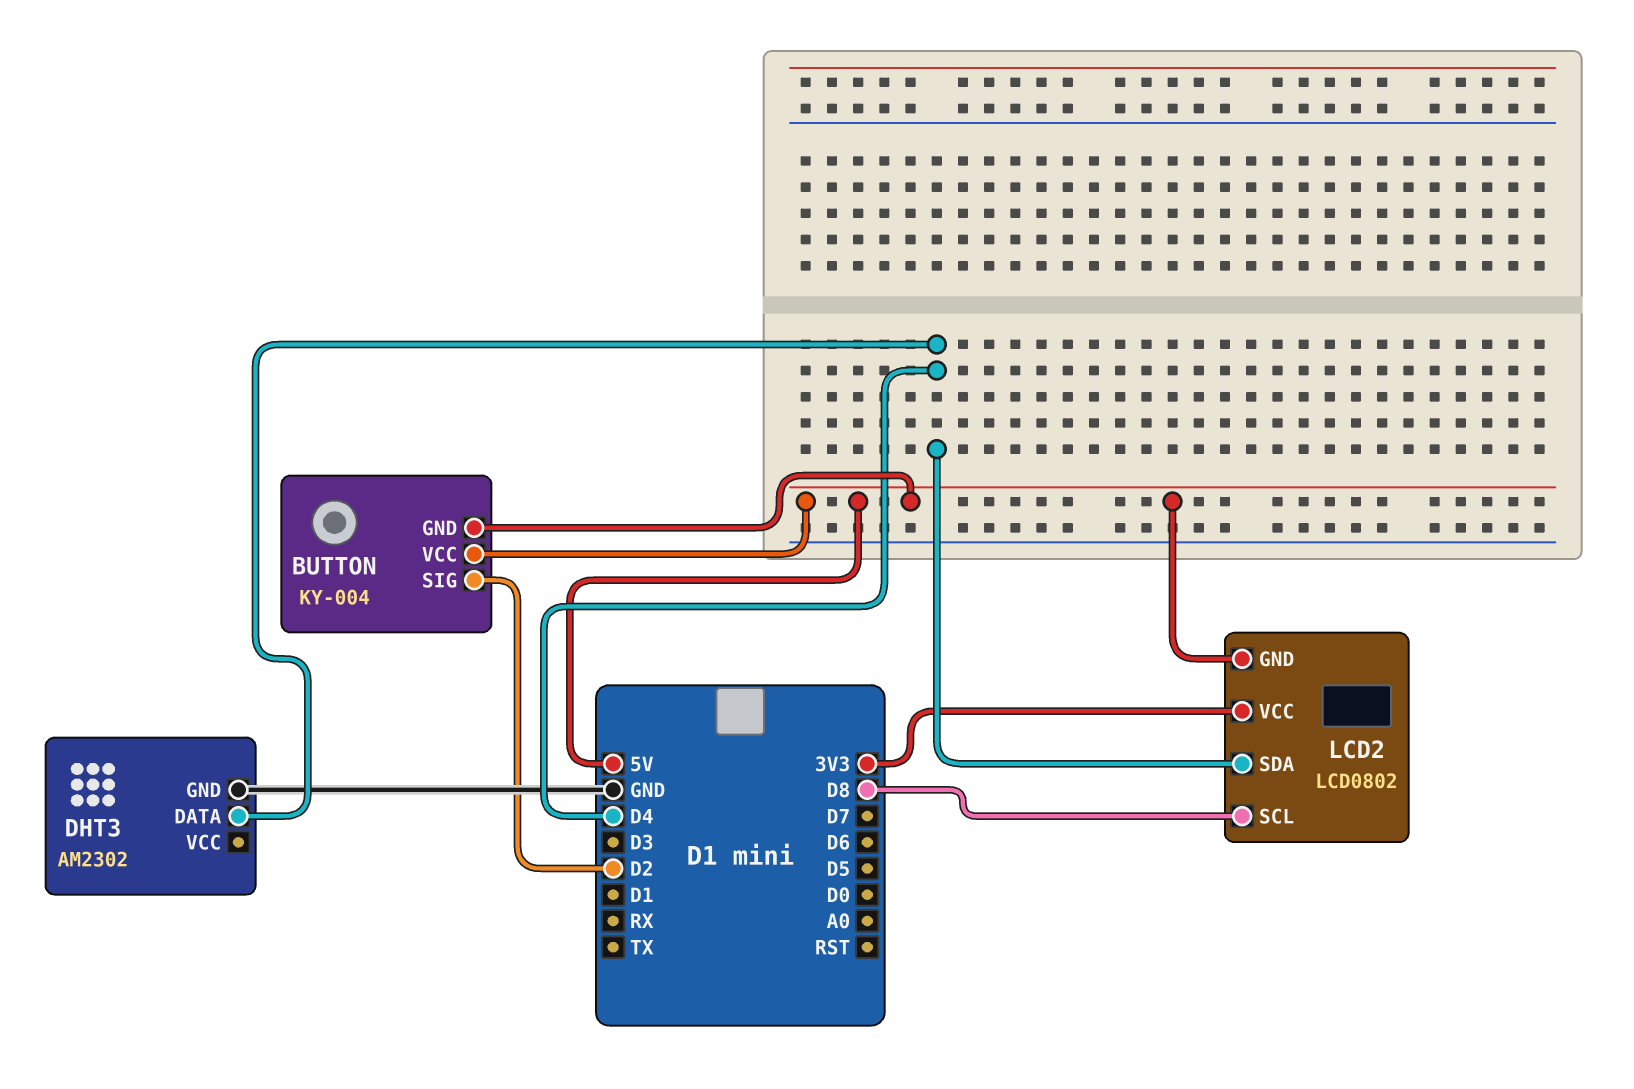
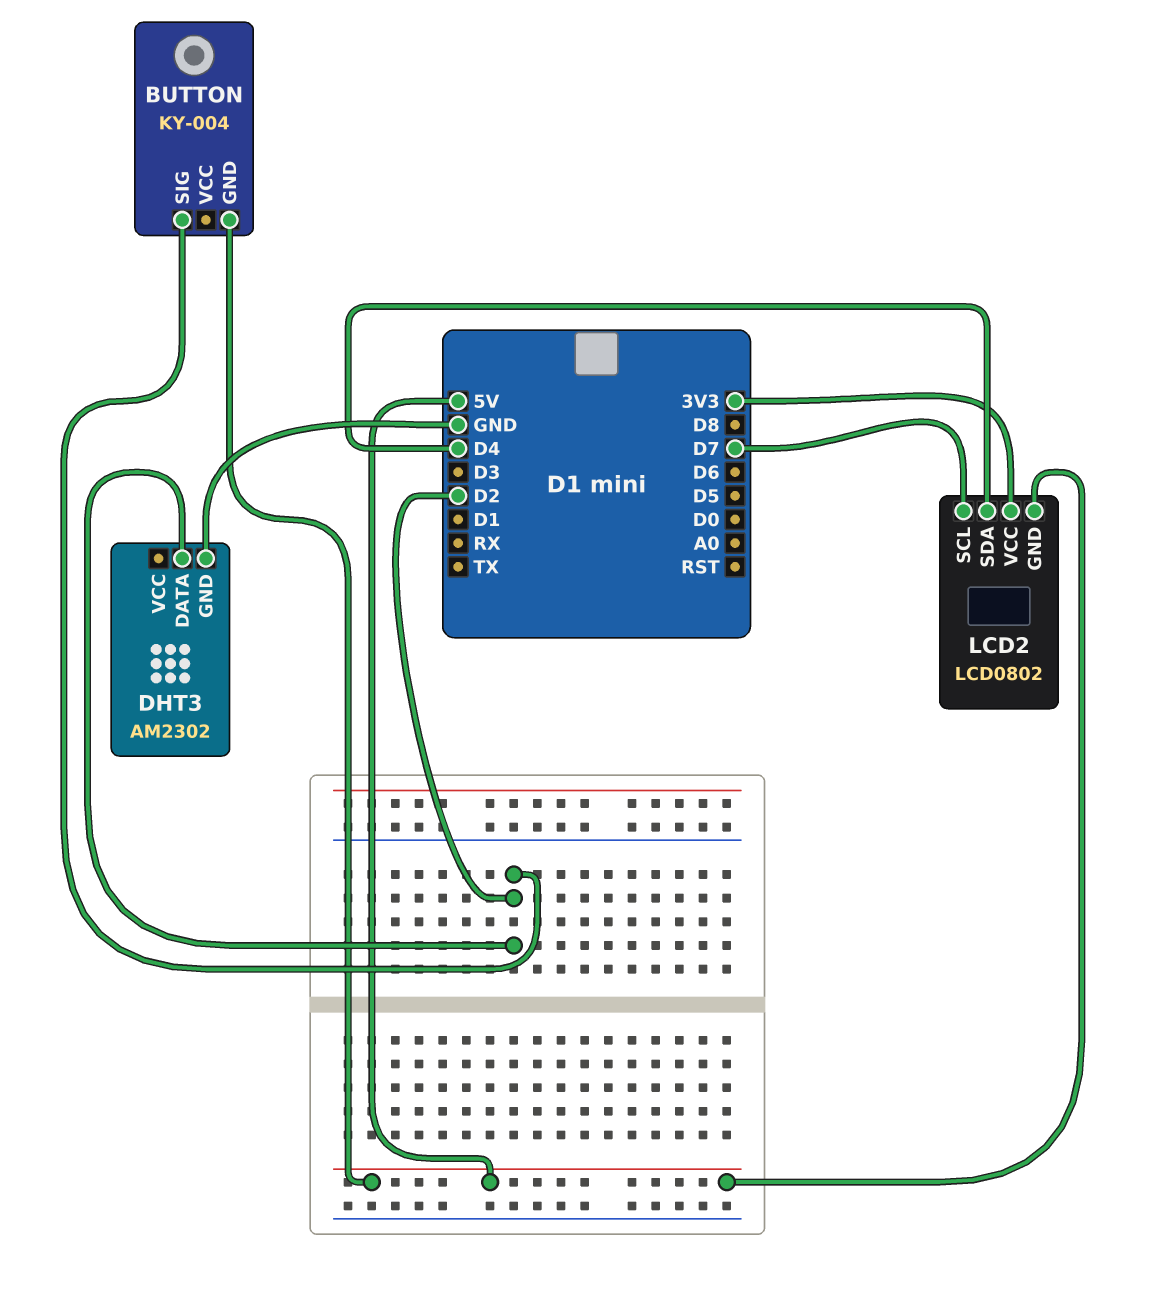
BUTTON pin VCC: 5V -> none
DHT3 pin DATA: D4 -> D2
LCD2 pin SCL: D8 -> D7

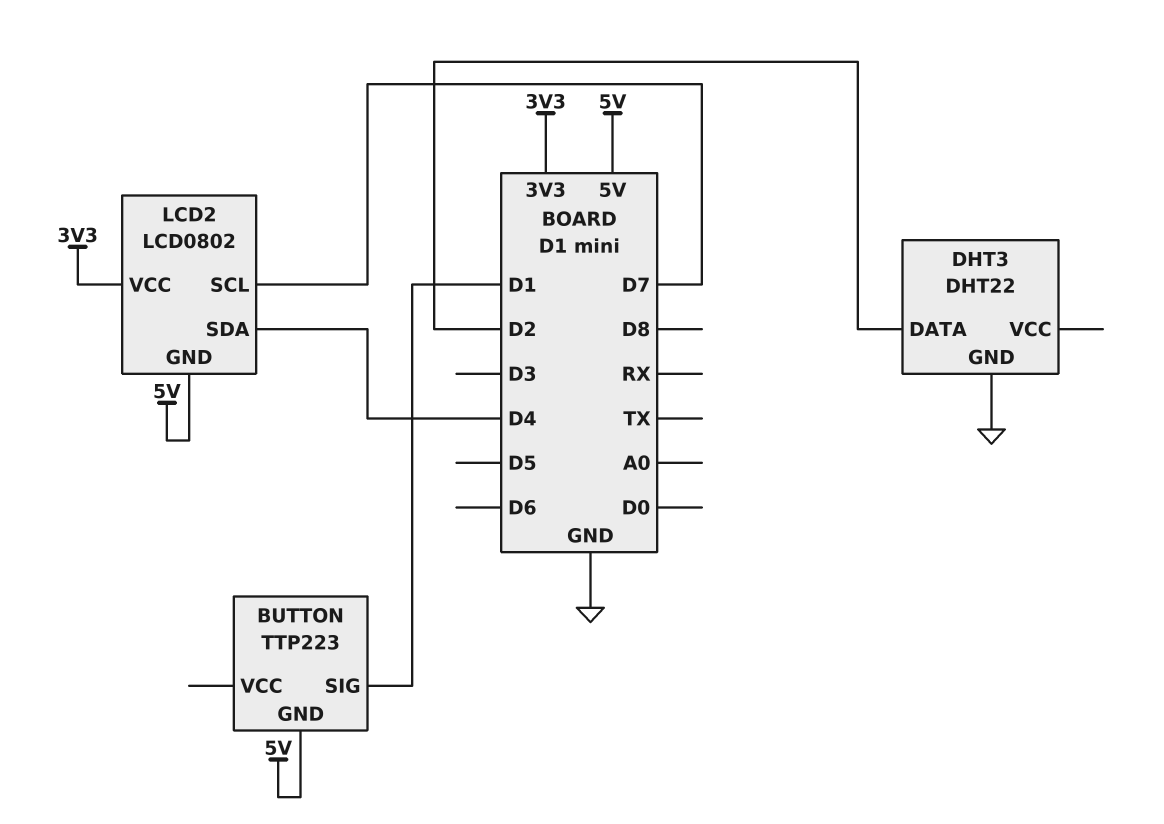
BUTTON: KY-004 -> TTP223
BUTTON pin SIG: D2 -> D1
DHT3: AM2302 -> DHT22

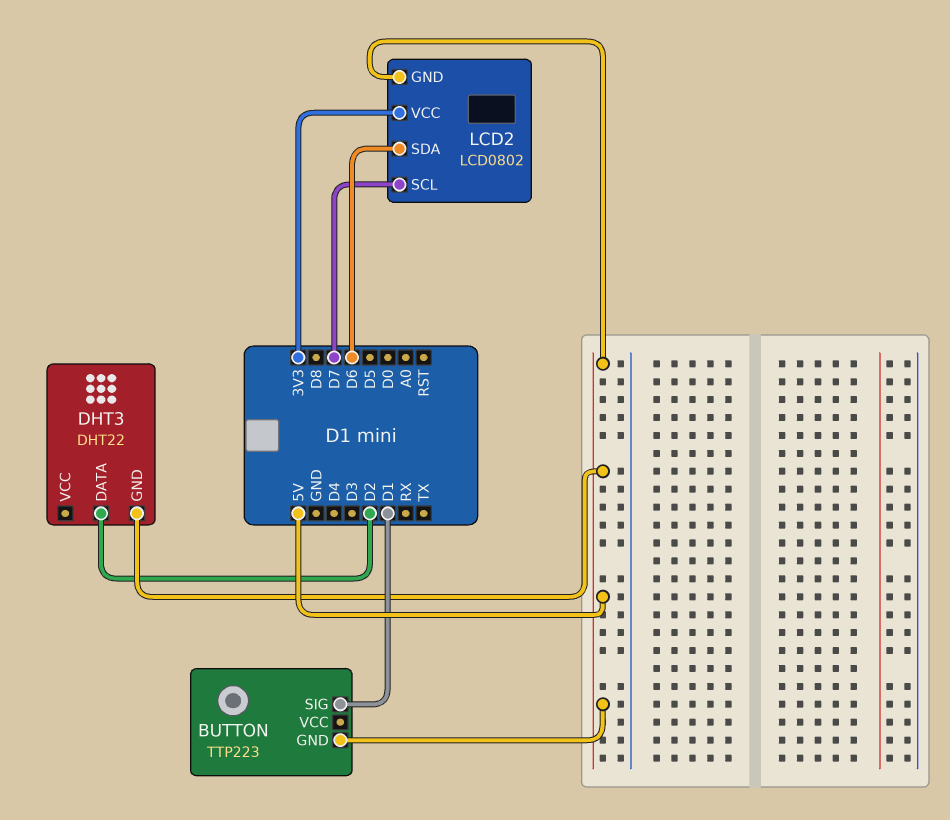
DHT3 pin GND: GND -> 5V
LCD2 pin SDA: D4 -> D6

